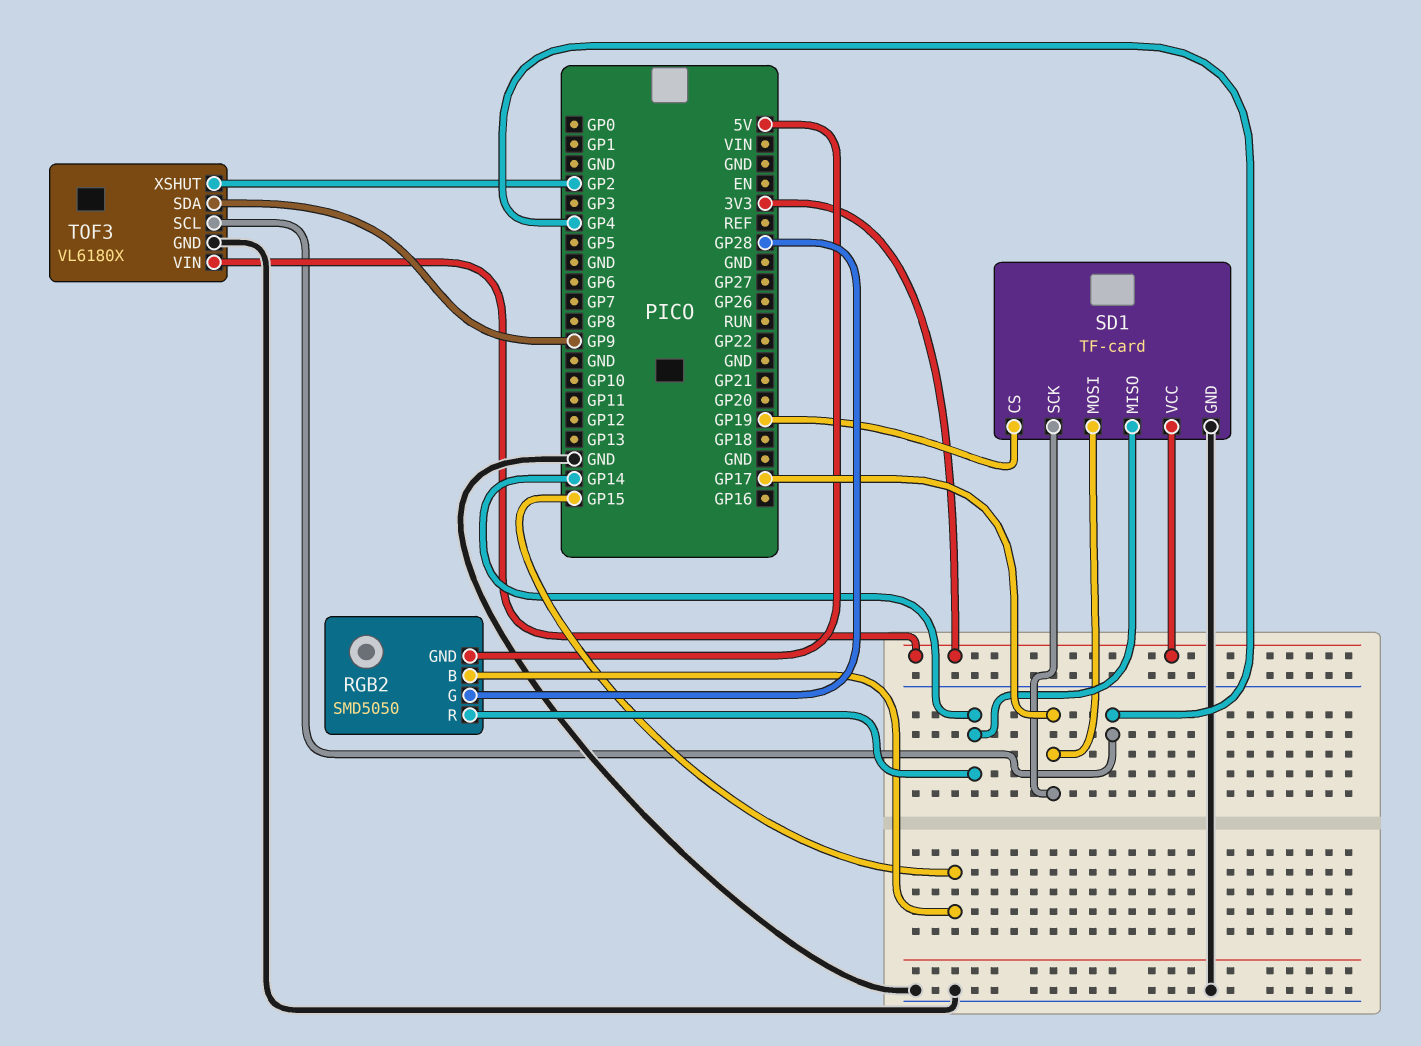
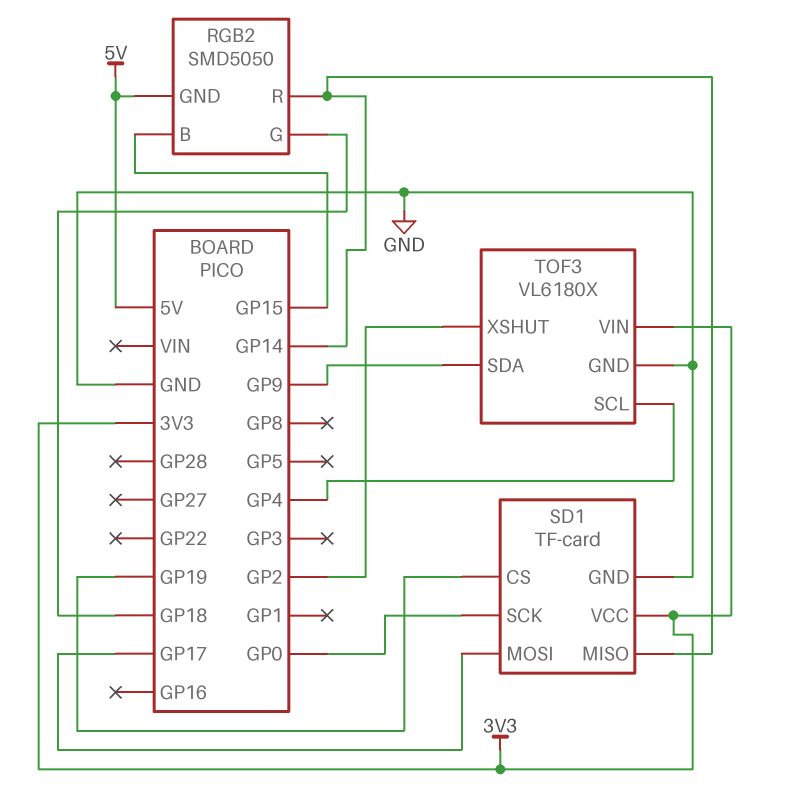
RGB2 pin G: GP28 -> GP18
SD1 pin SCK: GP17 -> GP0

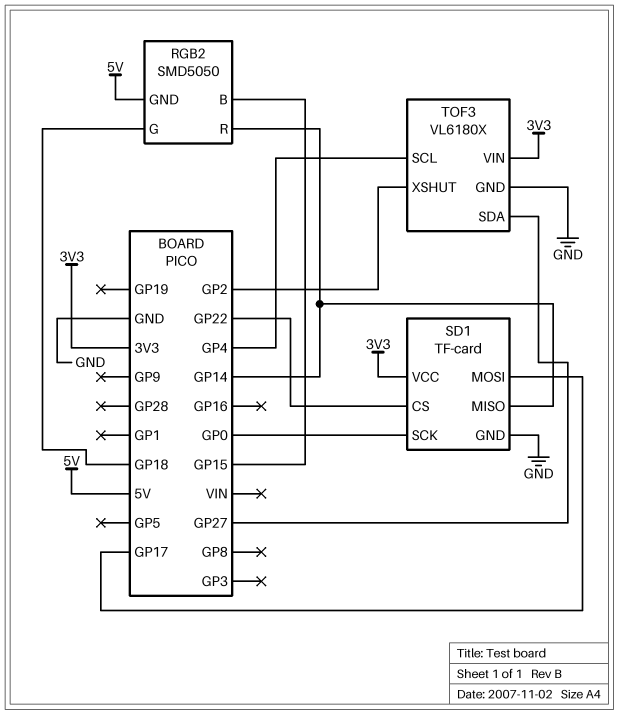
SD1 pin CS: GP19 -> GP22
TOF3 pin SDA: GP9 -> GP27

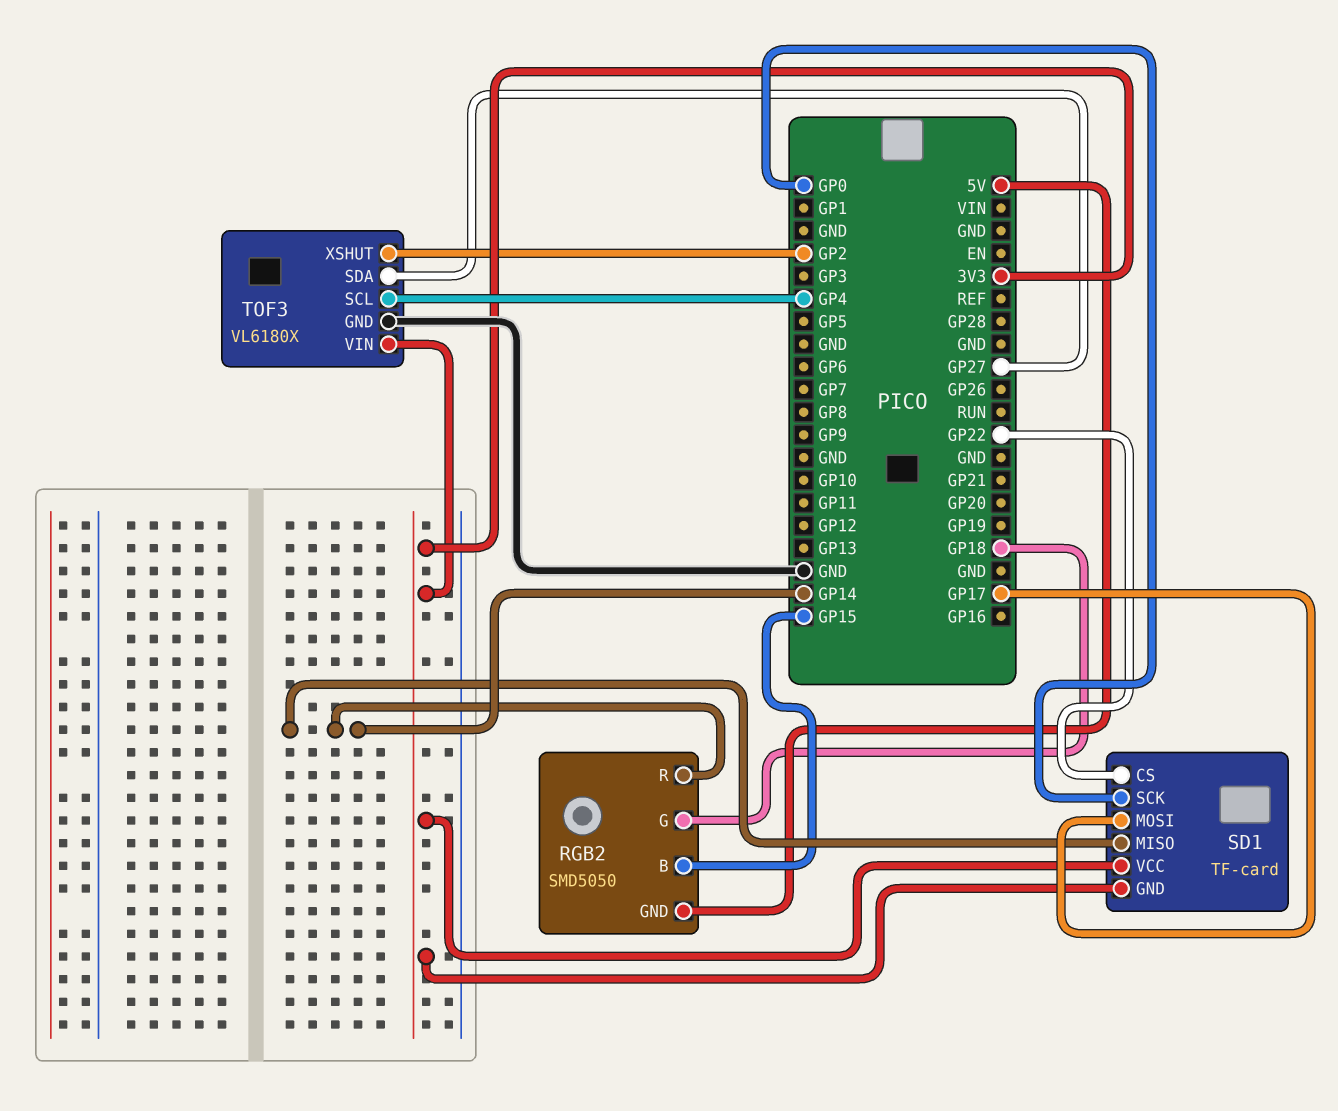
SD1 pin GND: GND -> 3V3

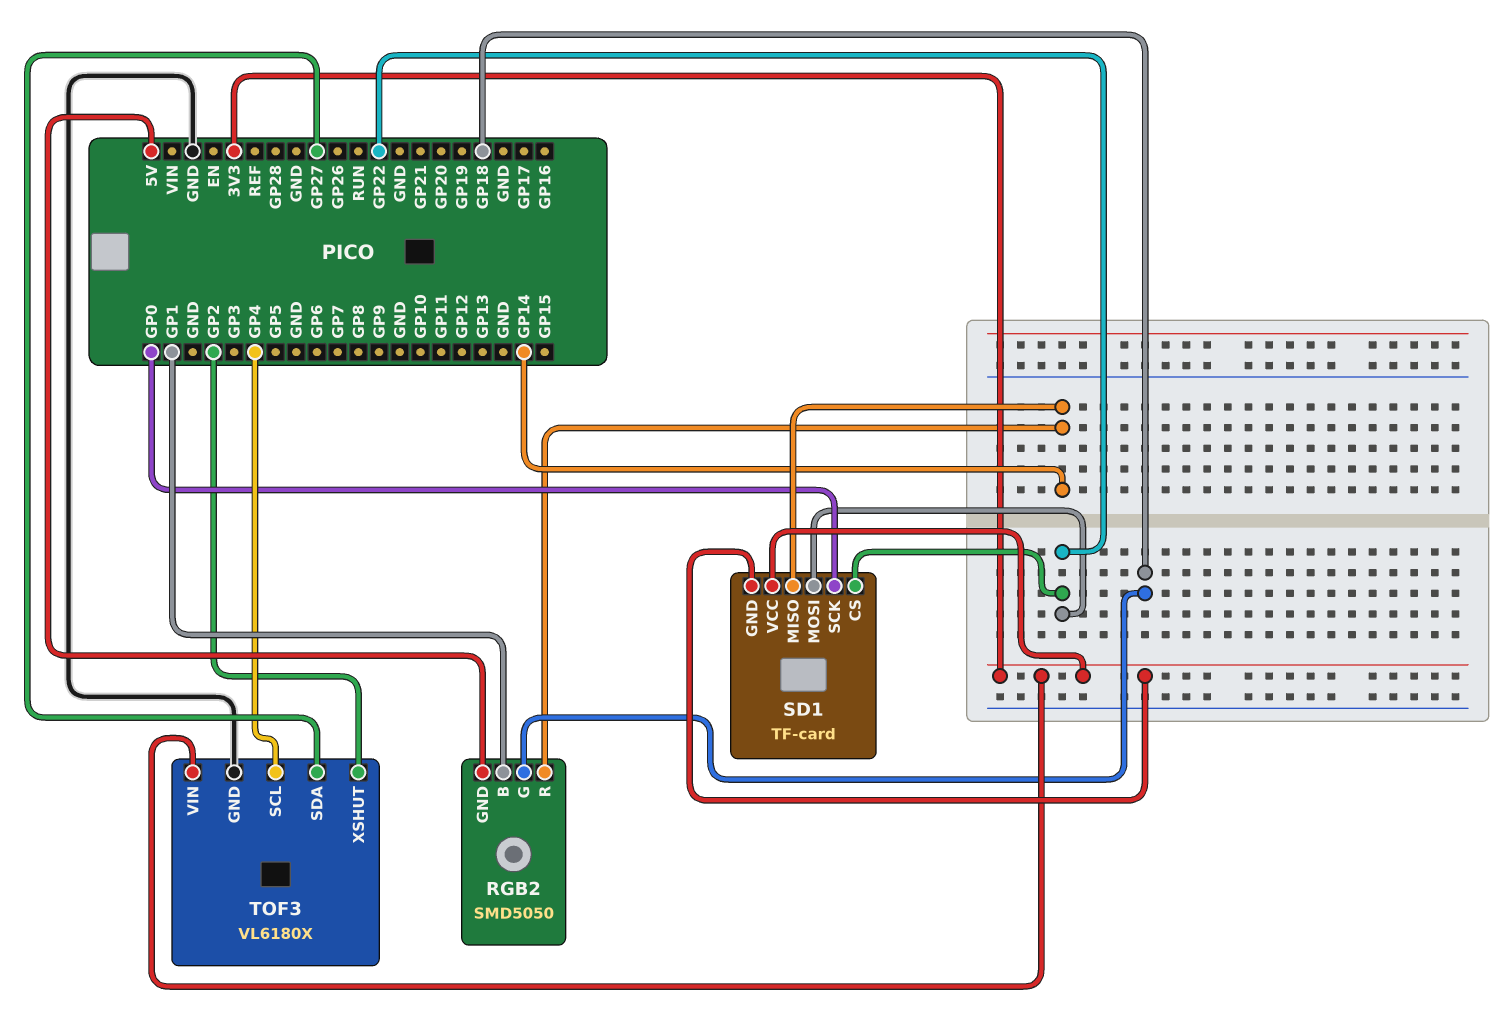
RGB2 pin B: GP15 -> GP1
SD1 pin MOSI: GP17 -> GP22

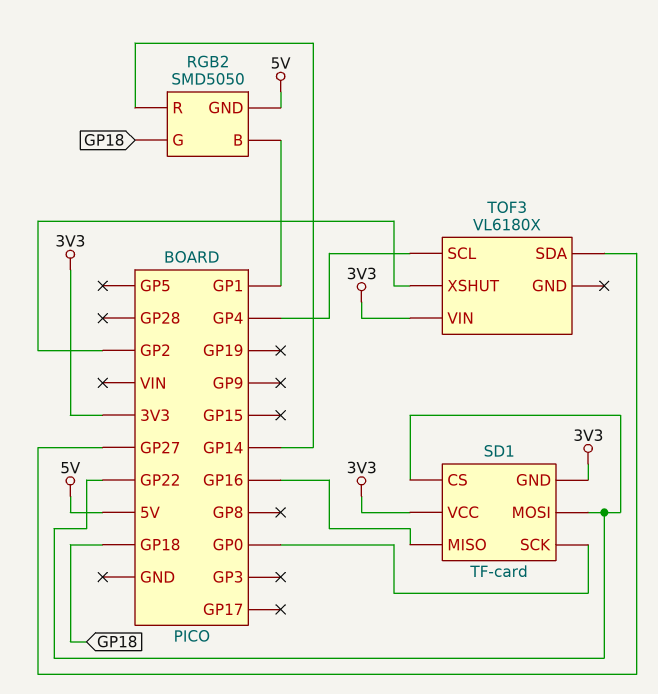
SD1 pin MISO: GP14 -> GP16
TOF3 pin GND: GND -> none

